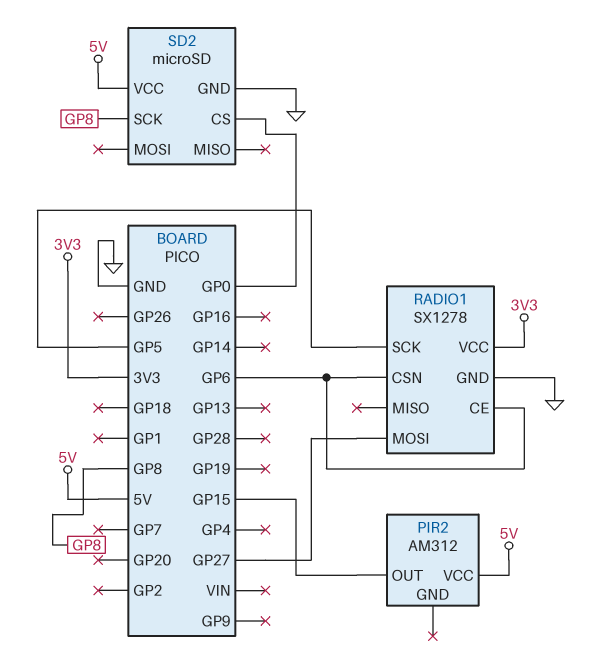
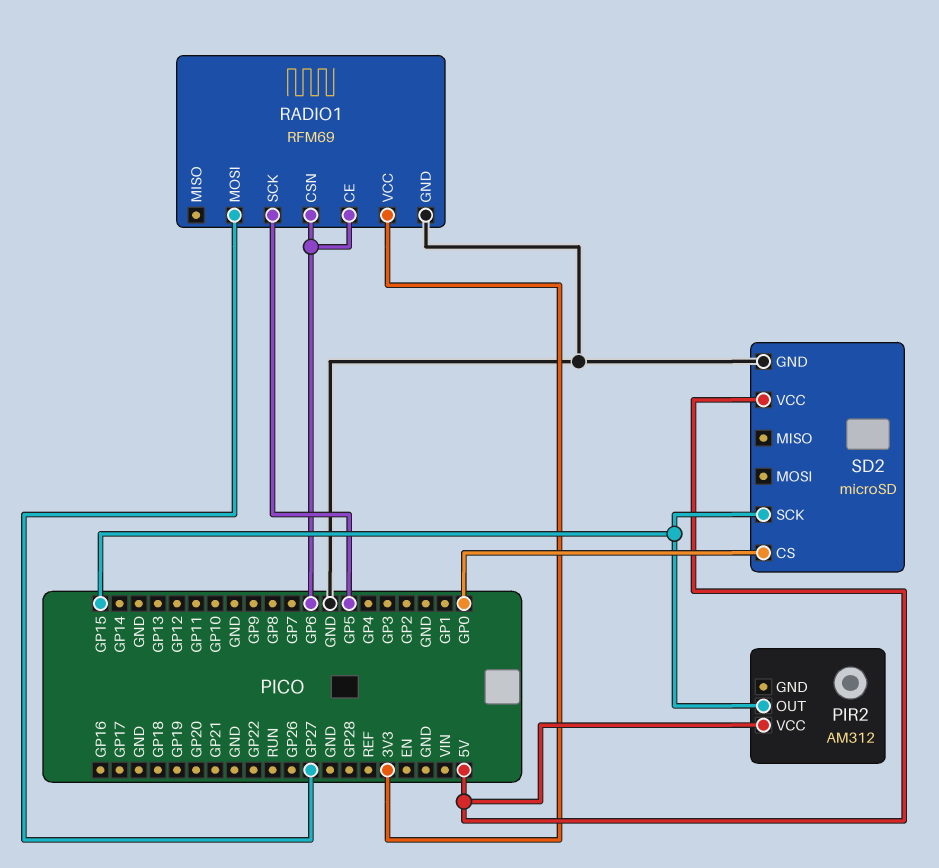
RADIO1: SX1278 -> RFM69
SD2 pin SCK: GP8 -> GP15

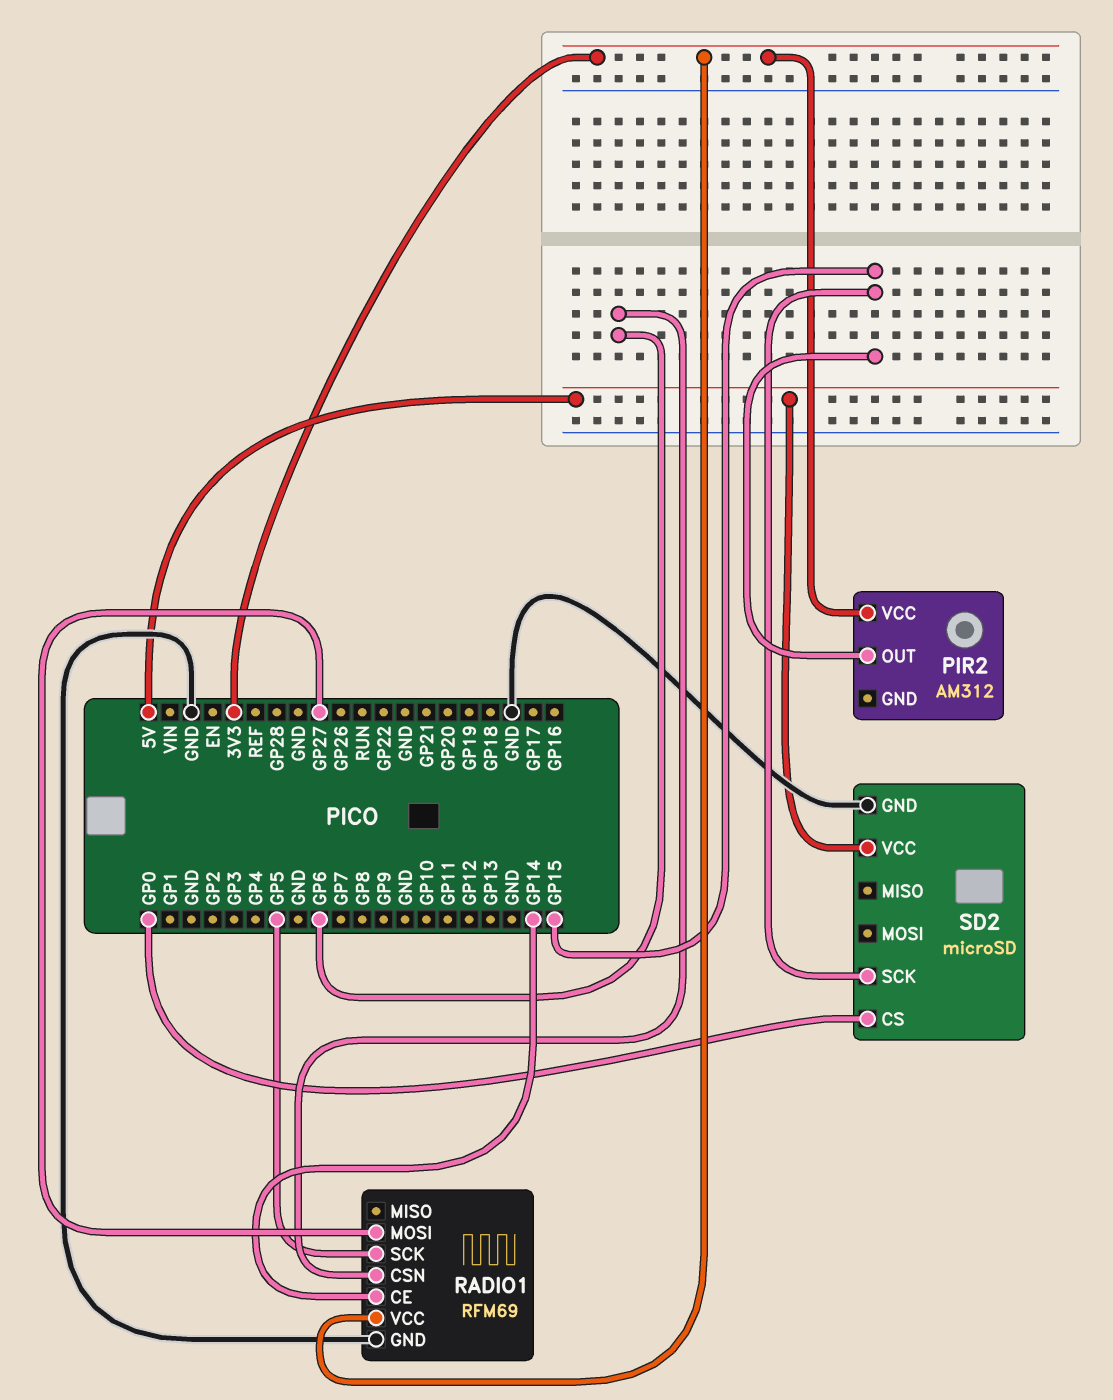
PIR2 pin VCC: 5V -> 3V3
RADIO1 pin CE: GP6 -> GP14

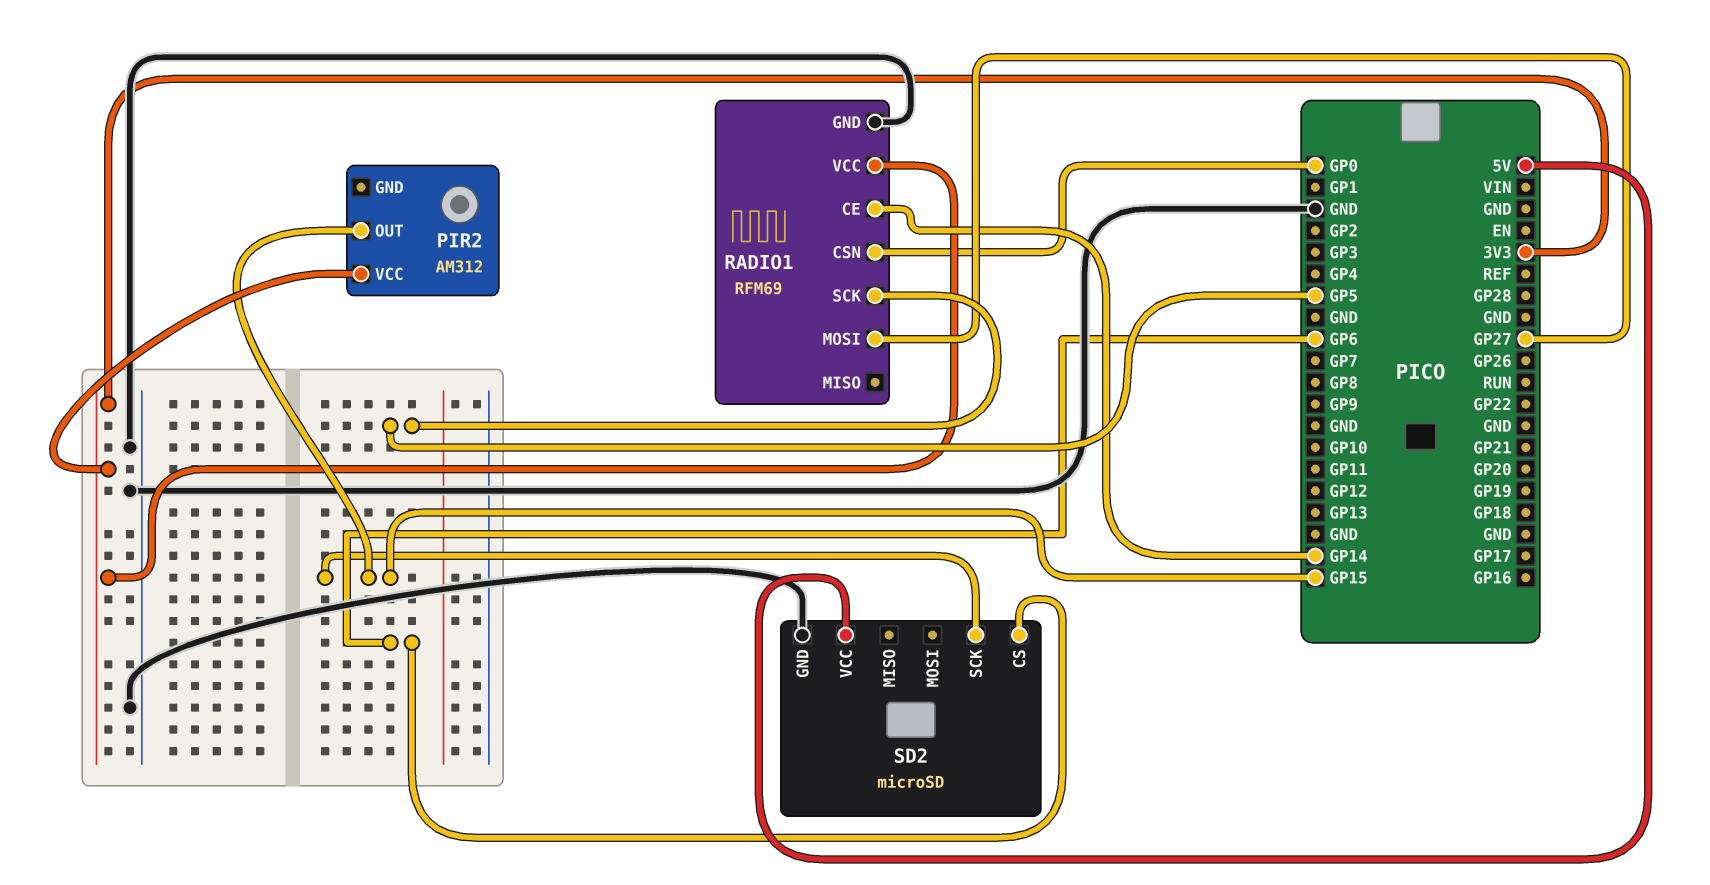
RADIO1 pin CSN: GP6 -> GP0
SD2 pin CS: GP0 -> GP6

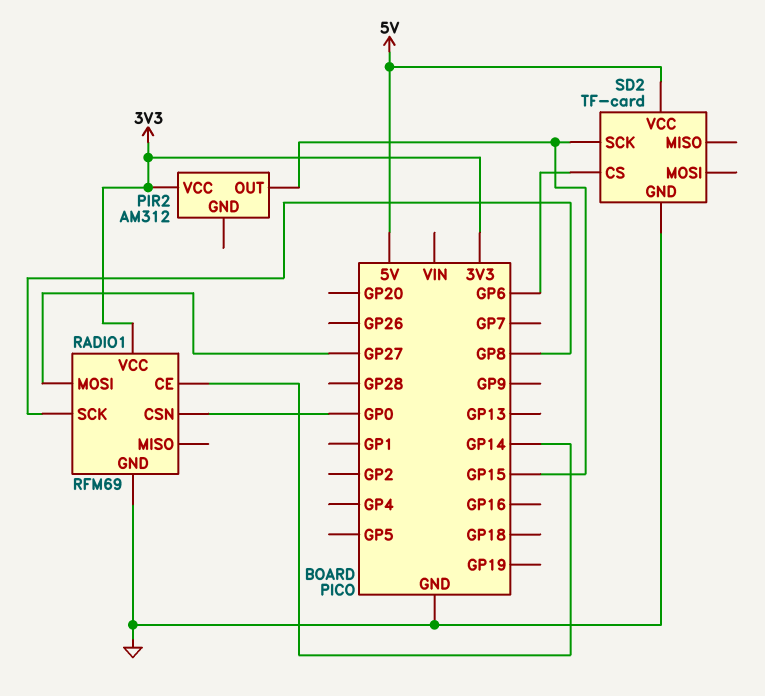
RADIO1 pin SCK: GP5 -> GP8
SD2: microSD -> TF-card

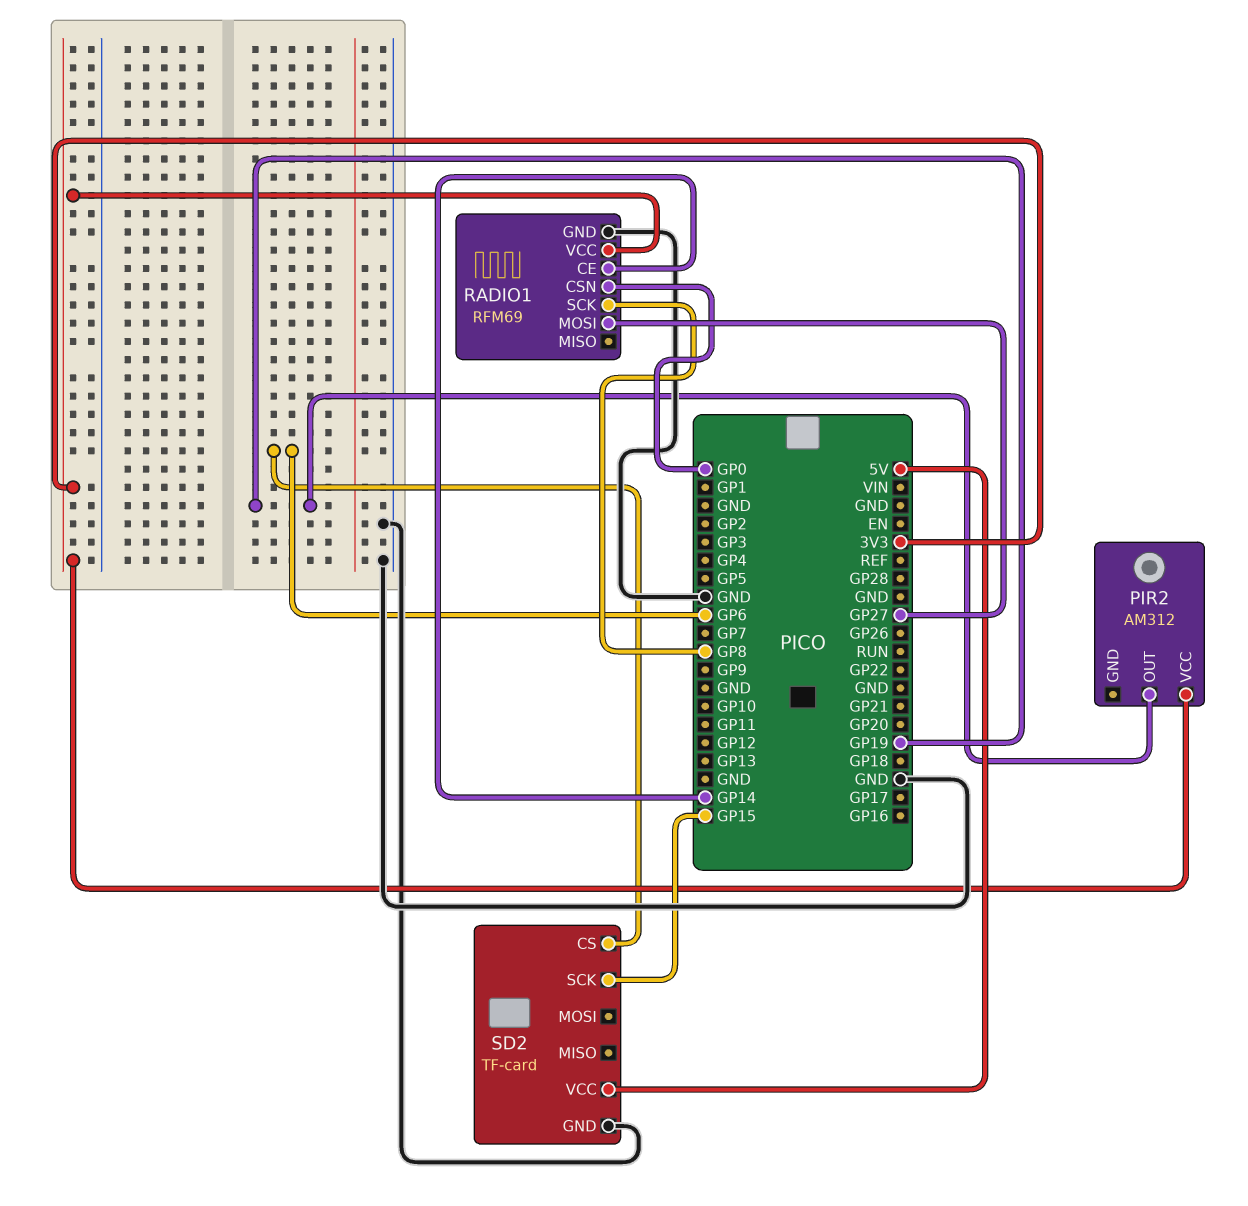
PIR2 pin OUT: GP15 -> GP19

